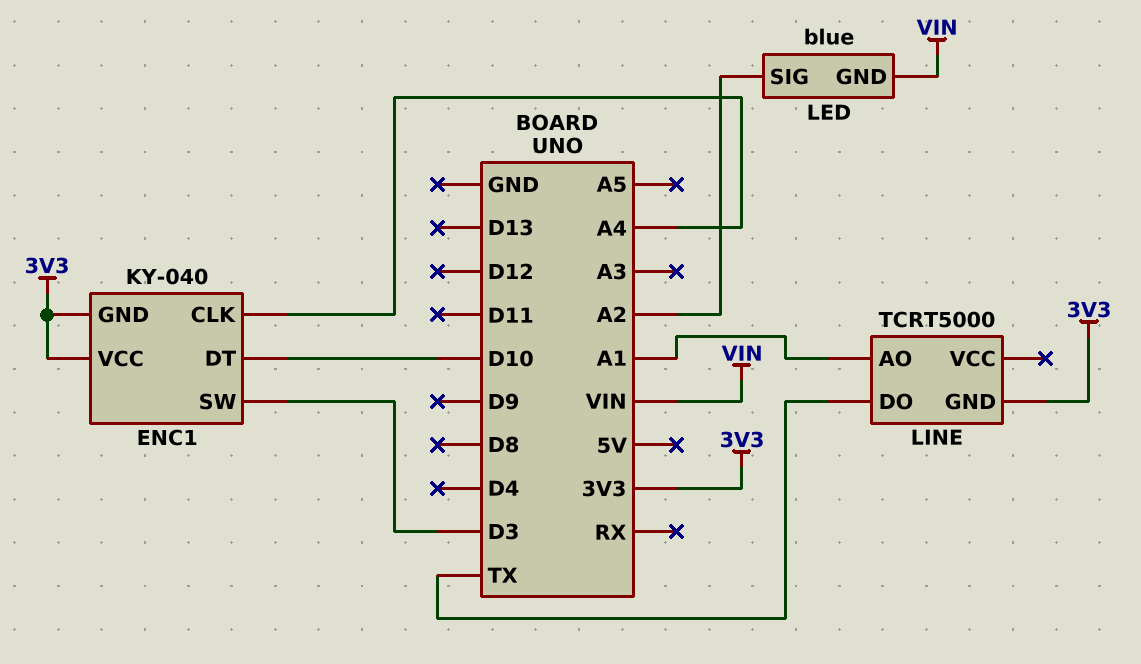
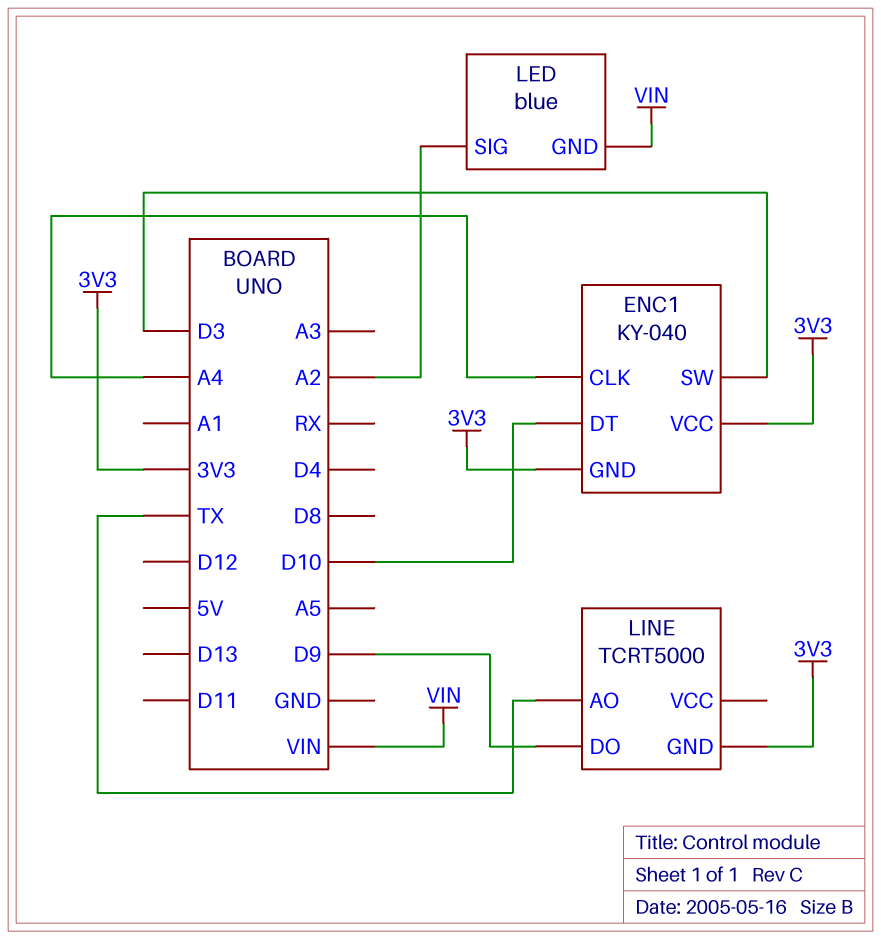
LINE pin AO: A1 -> TX
LINE pin DO: TX -> D9

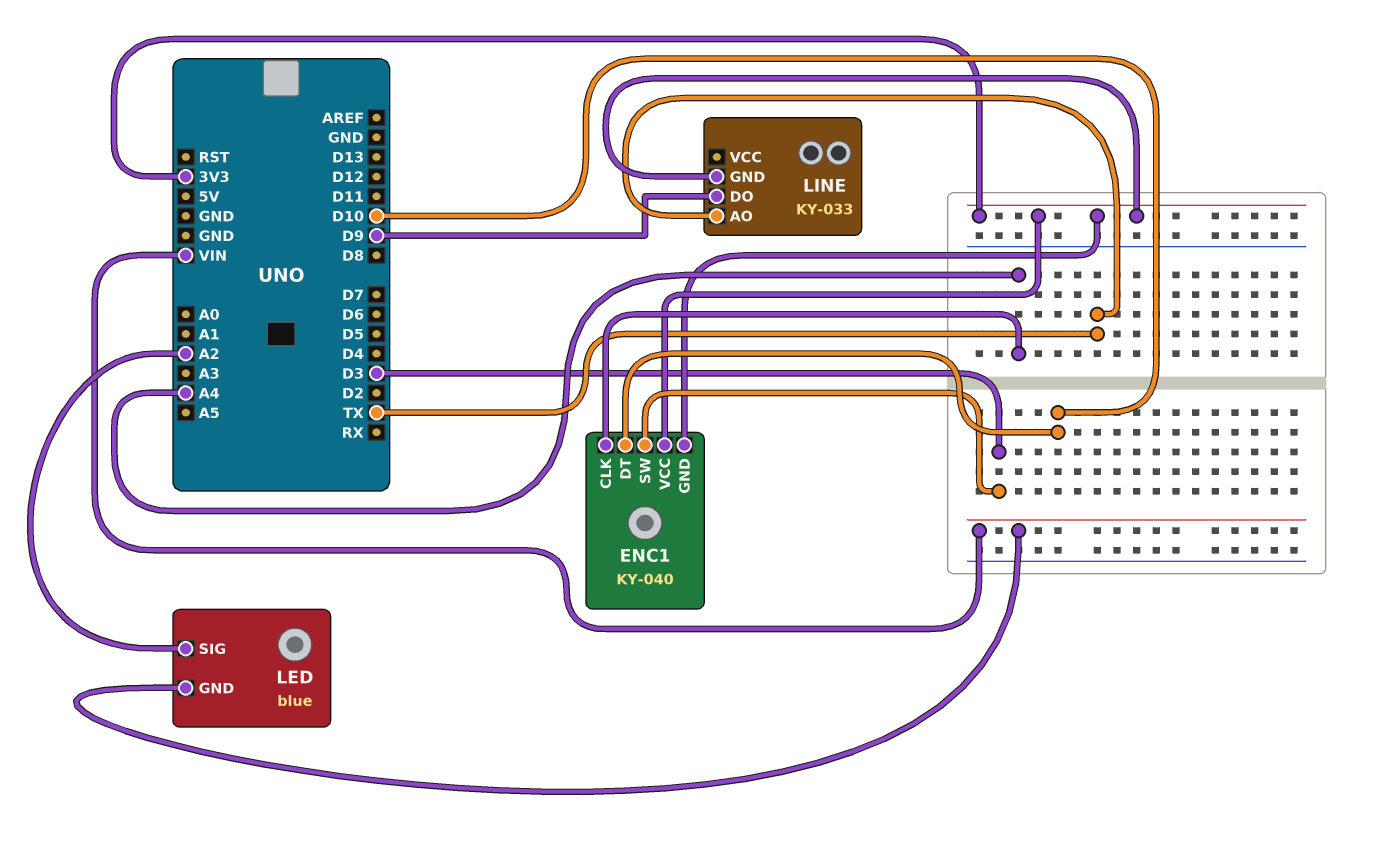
LINE: TCRT5000 -> KY-033

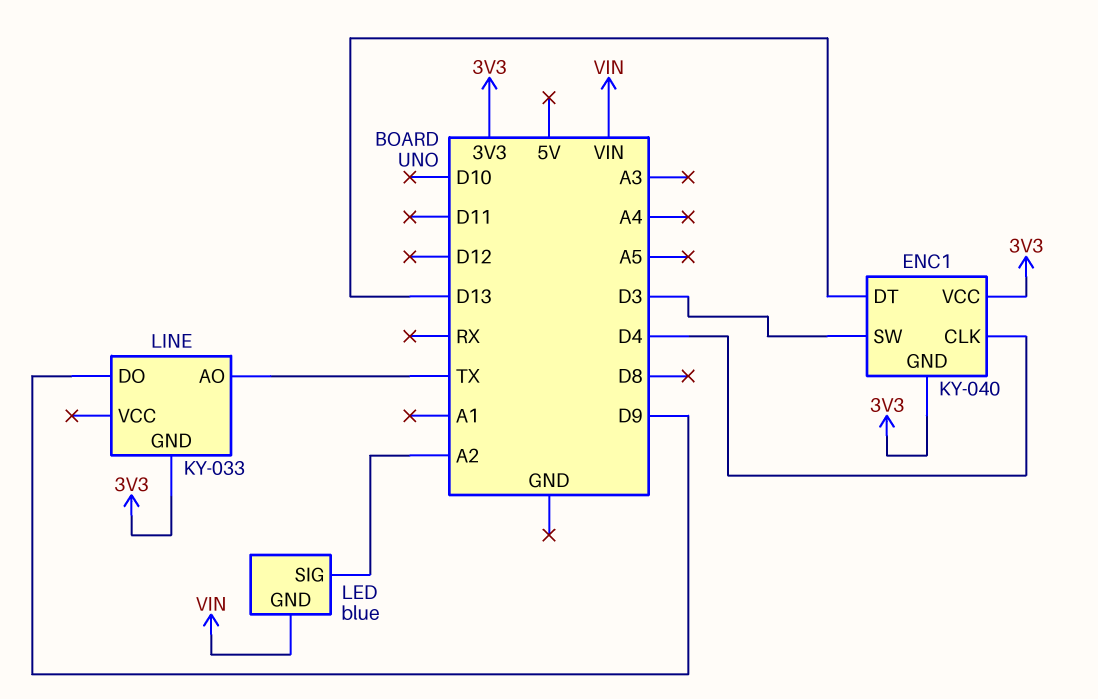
ENC1 pin CLK: A4 -> D4
ENC1 pin DT: D10 -> D13

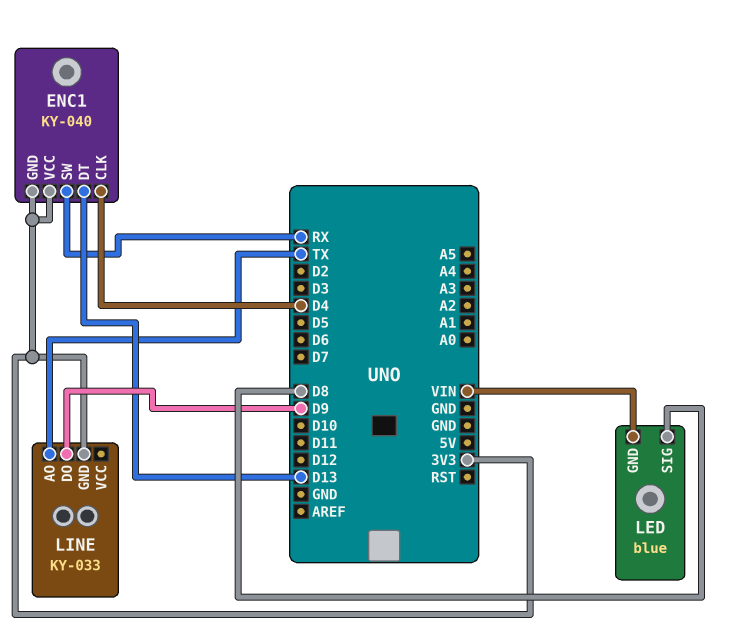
ENC1 pin SW: D3 -> RX
LED pin SIG: A2 -> D8

